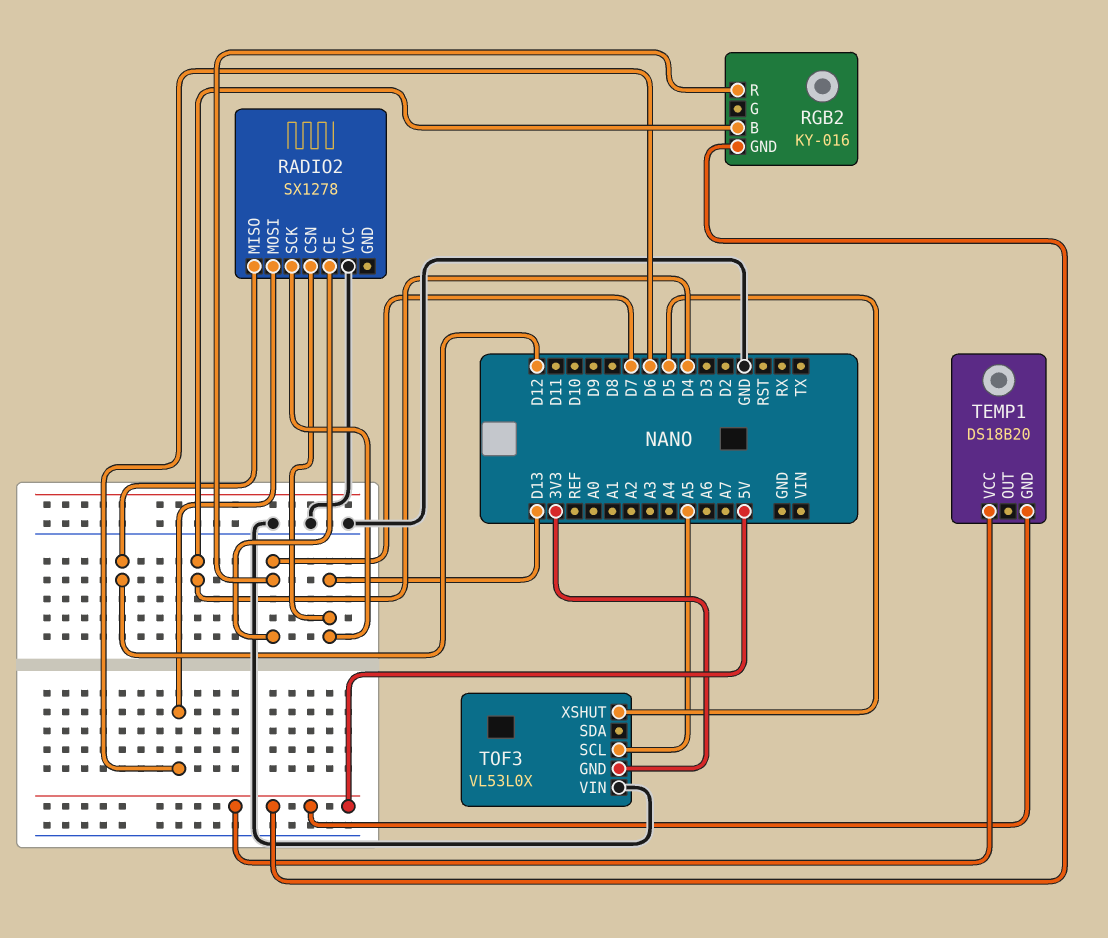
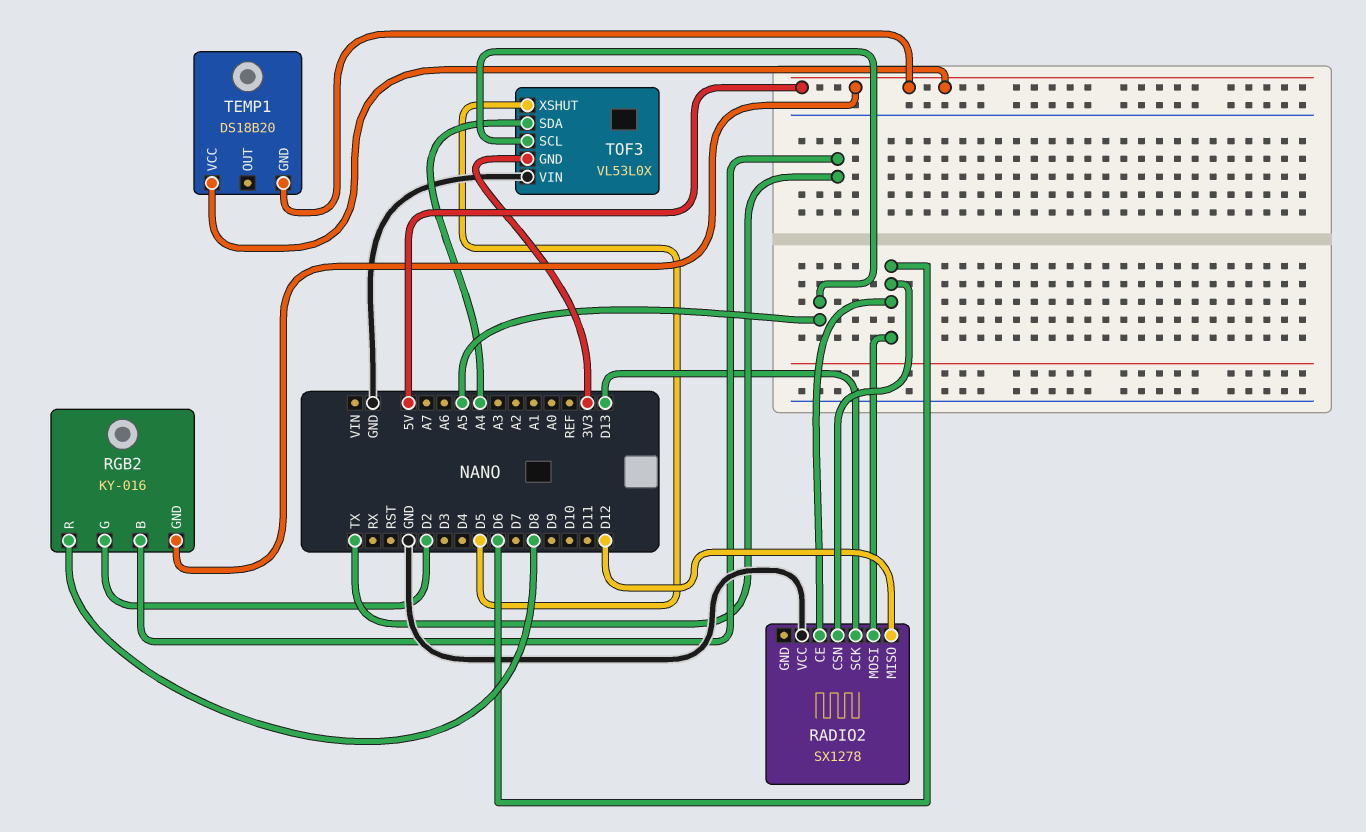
RADIO2 pin CE: D7 -> D6
RADIO2 pin CSN: D13 -> D6
RGB2 pin B: D4 -> TX
RGB2 pin G: none -> D2
RGB2 pin R: D7 -> D8
TOF3 pin SDA: none -> A4

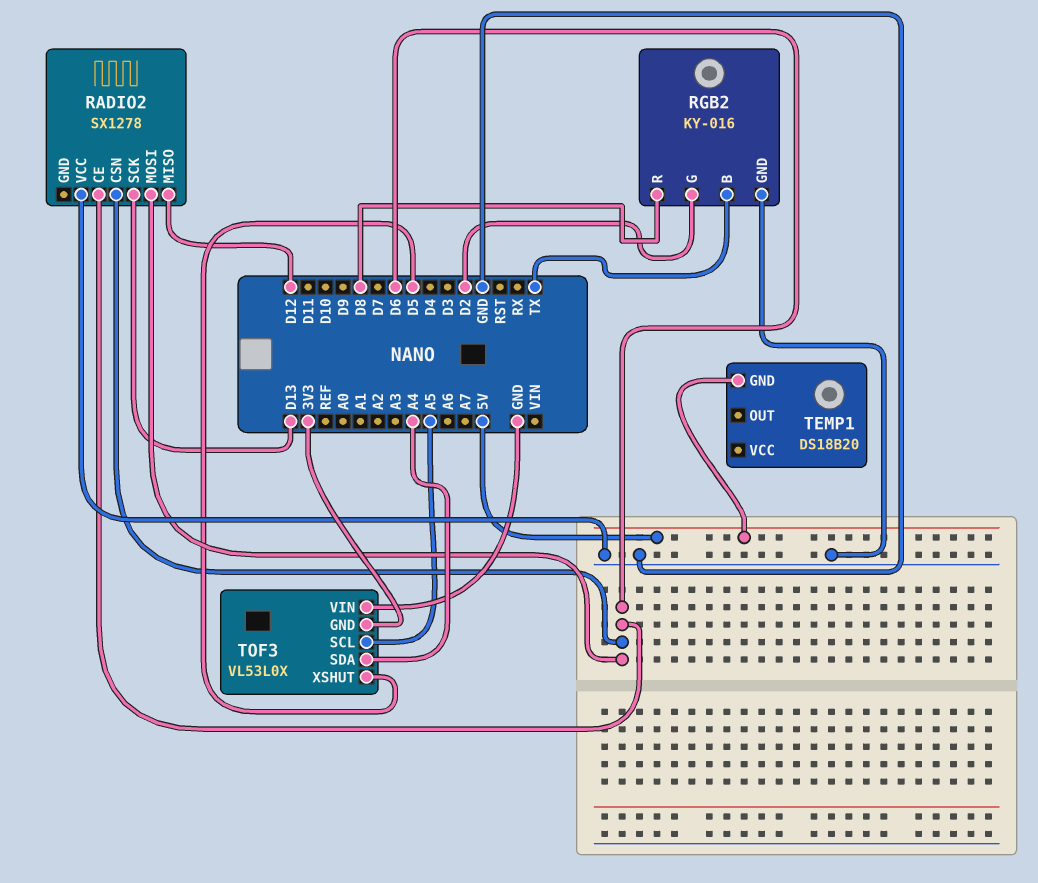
RGB2 pin GND: 5V -> GND
TEMP1 pin VCC: 5V -> none

